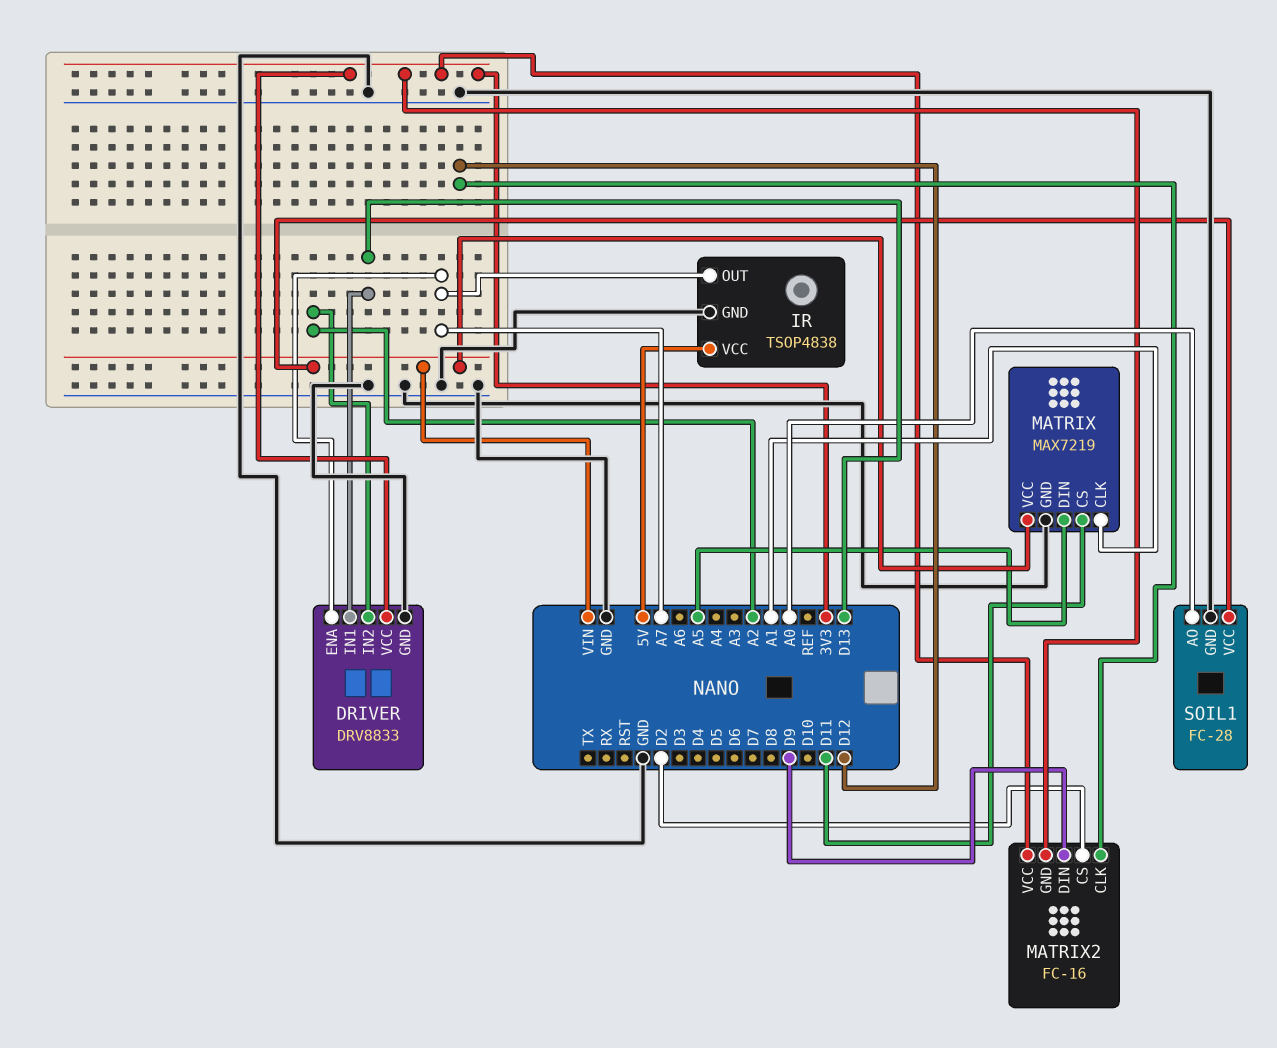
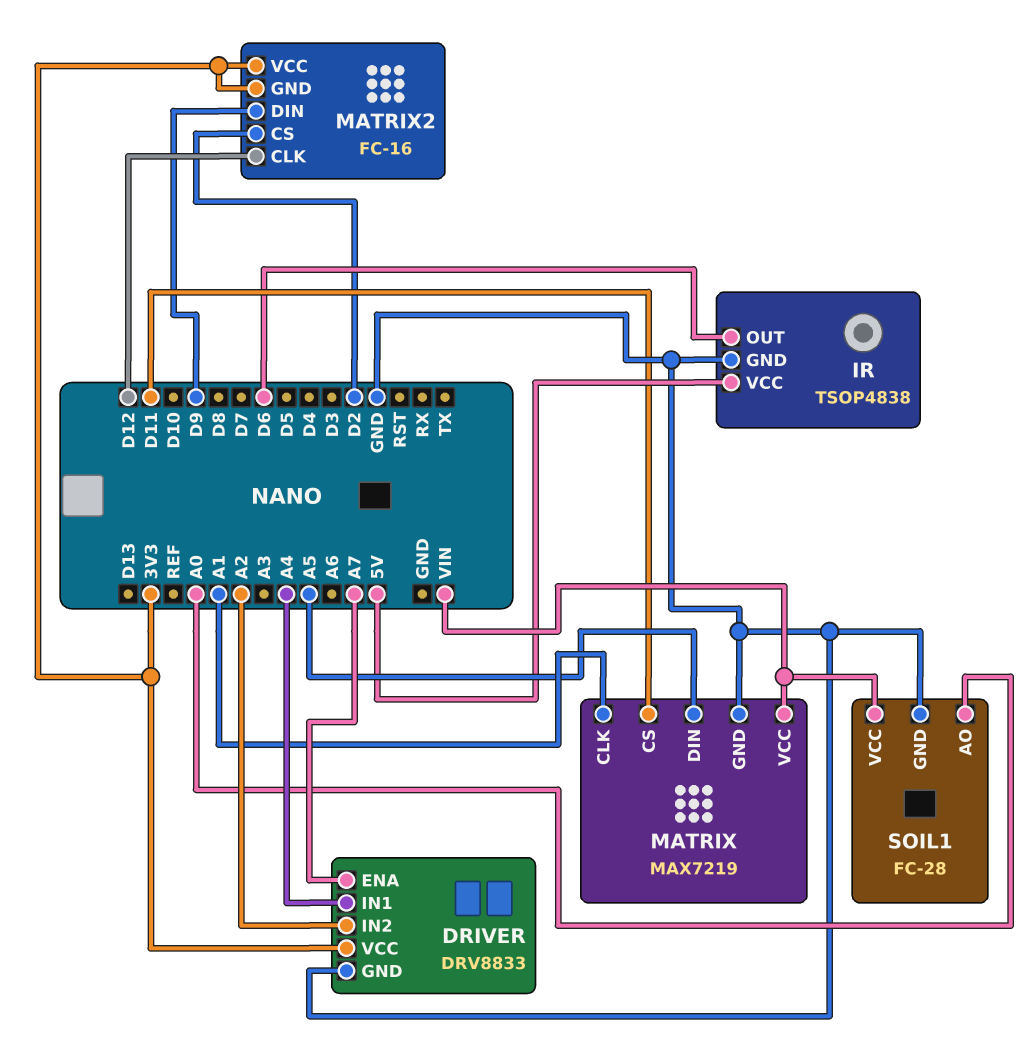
DRIVER pin IN1: D13 -> A4
IR pin OUT: A7 -> D6

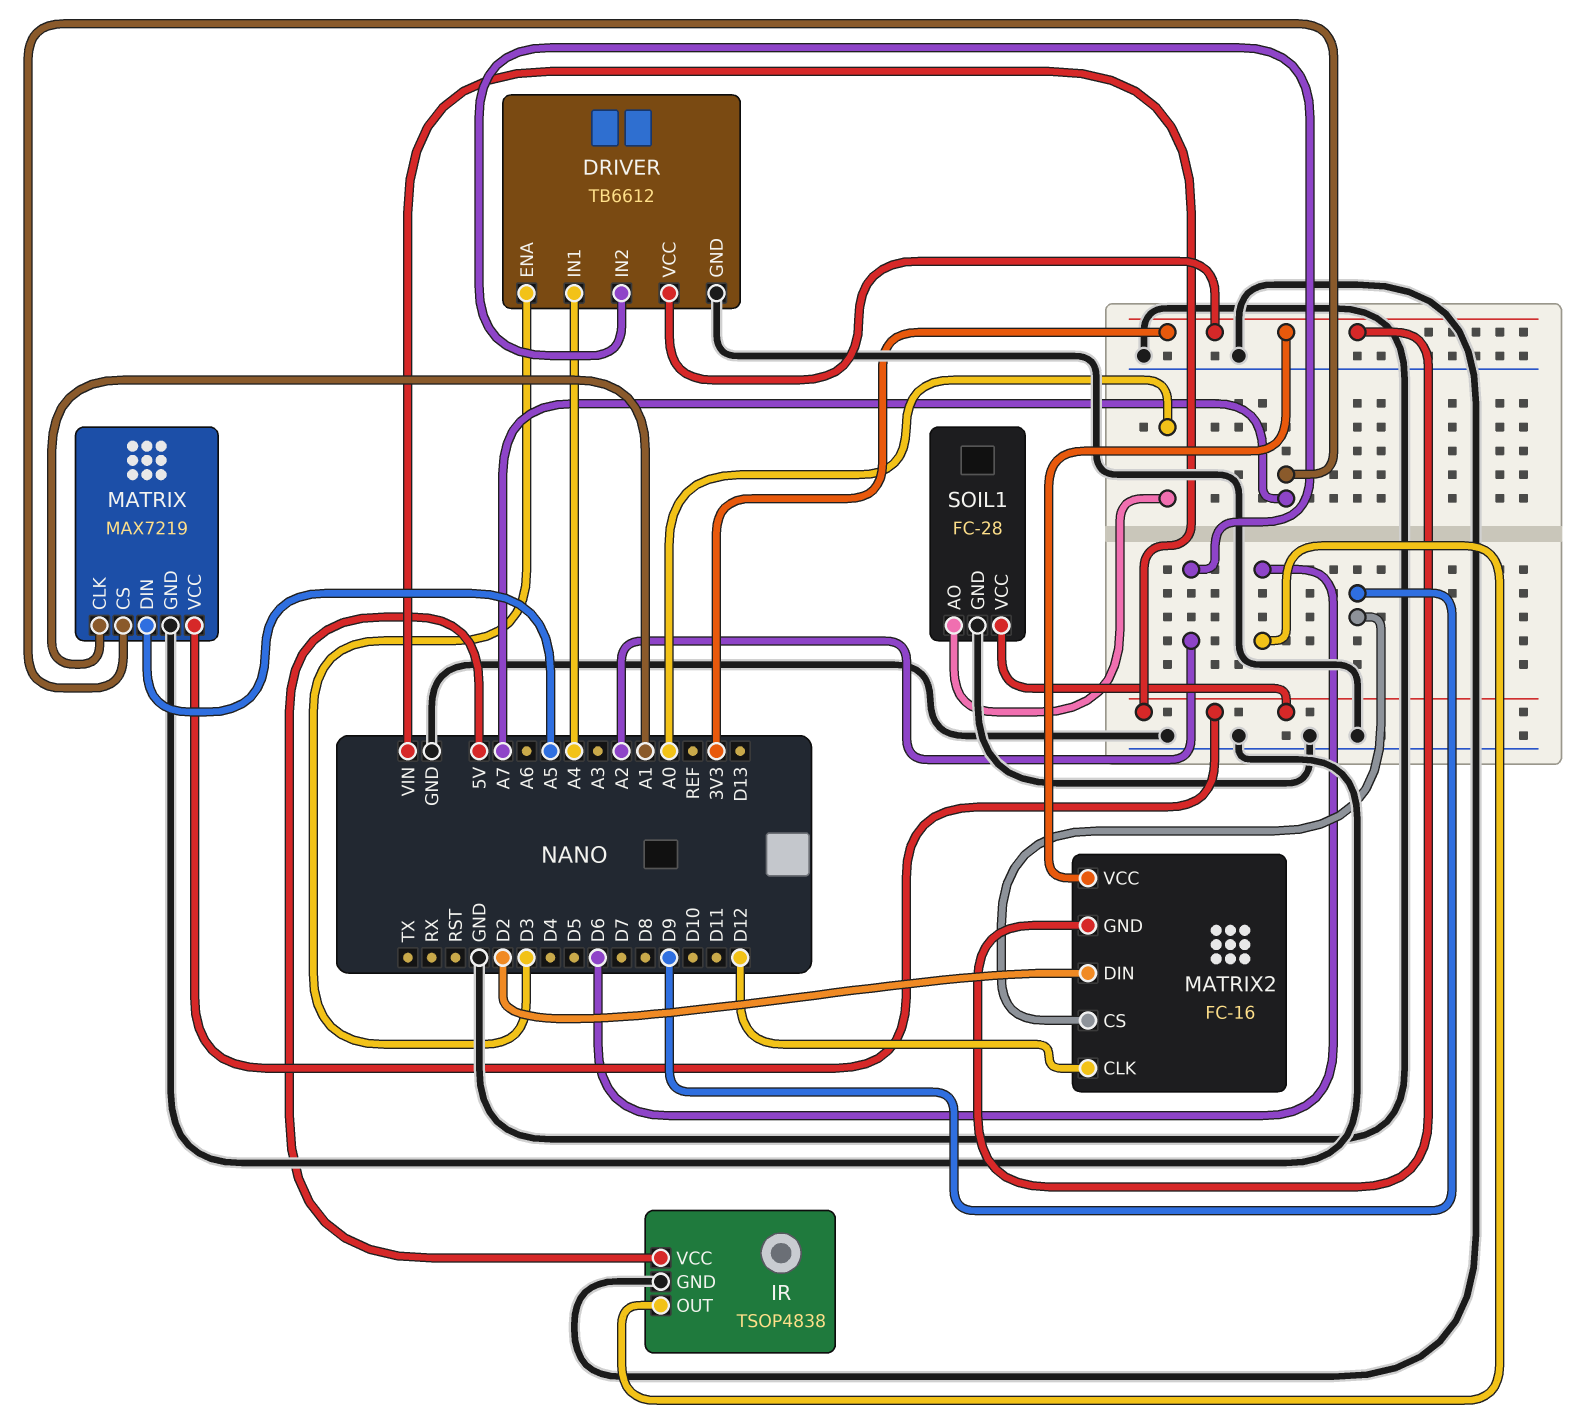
DRIVER: DRV8833 -> TB6612
DRIVER pin ENA: A7 -> D3
MATRIX pin CS: D11 -> A7
MATRIX2 pin CS: D2 -> D9
MATRIX2 pin DIN: D9 -> D2

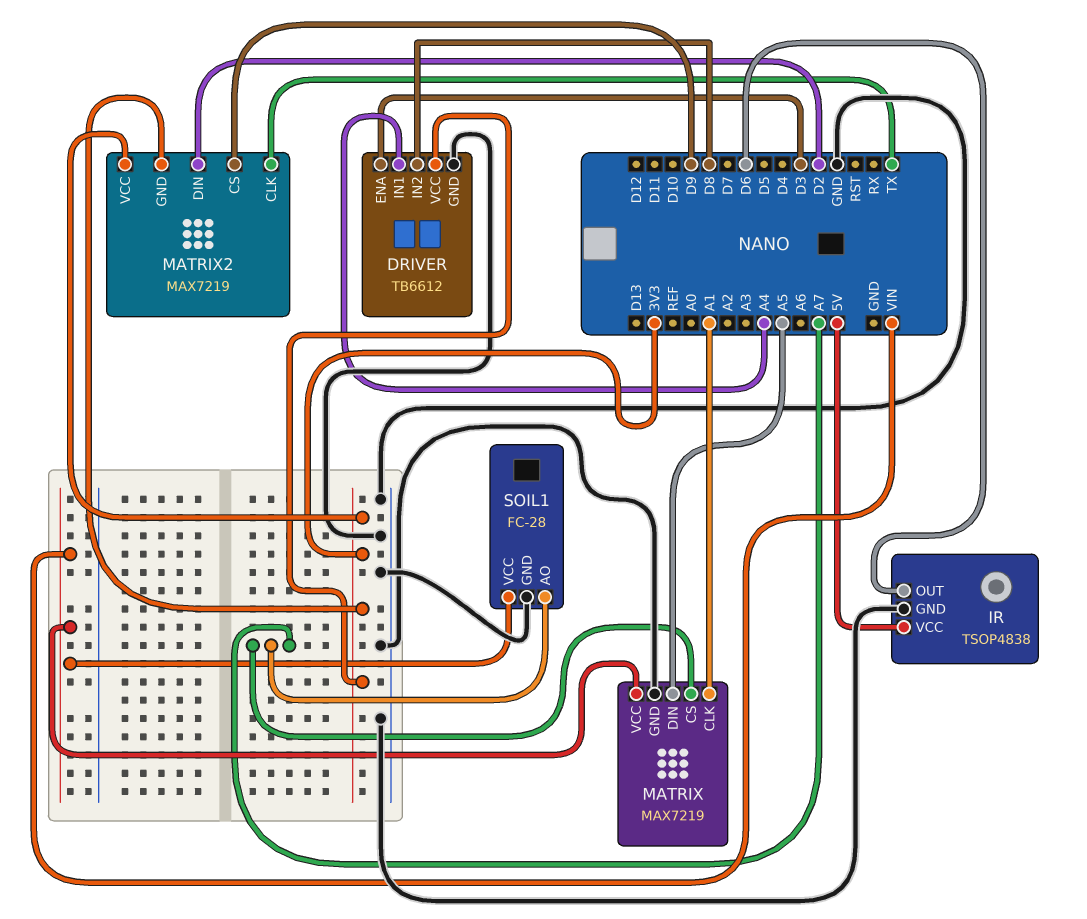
DRIVER pin IN2: A2 -> D8
MATRIX2: FC-16 -> MAX7219
MATRIX2 pin CLK: D12 -> TX
SOIL1 pin AO: A0 -> A7

